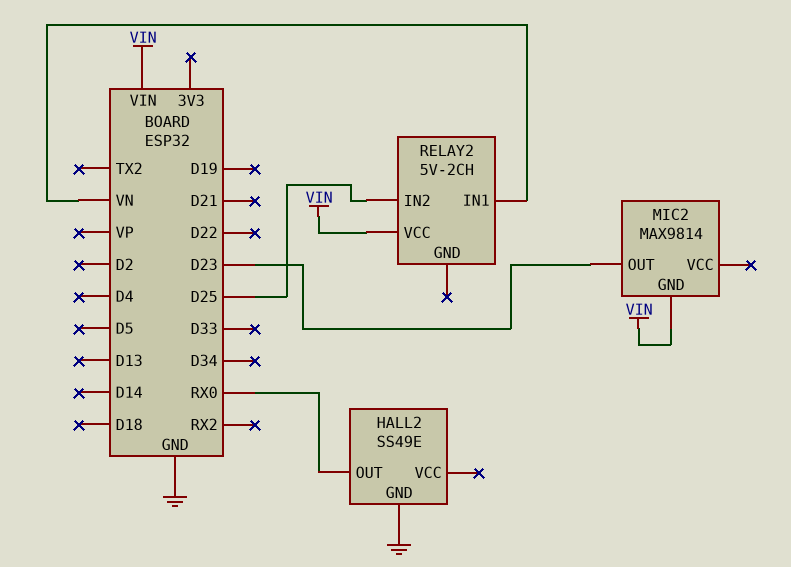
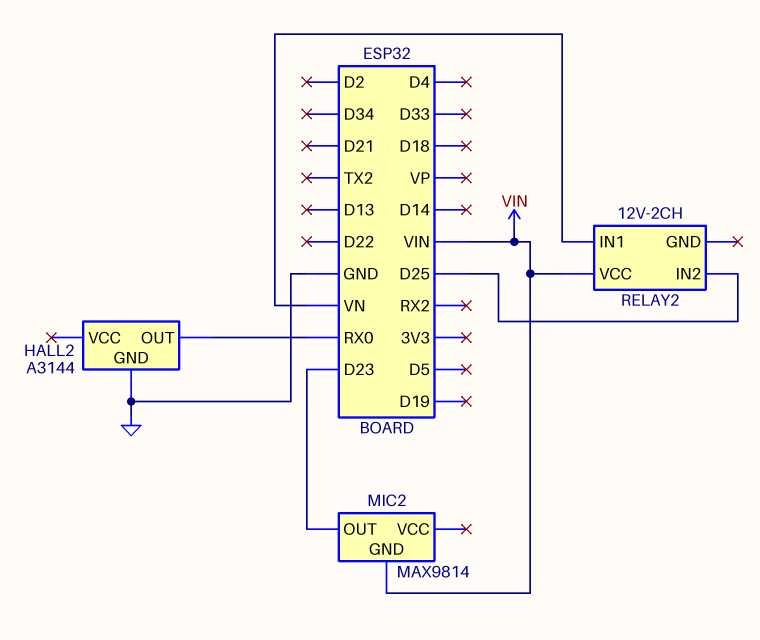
HALL2: SS49E -> A3144
RELAY2: 5V-2CH -> 12V-2CH

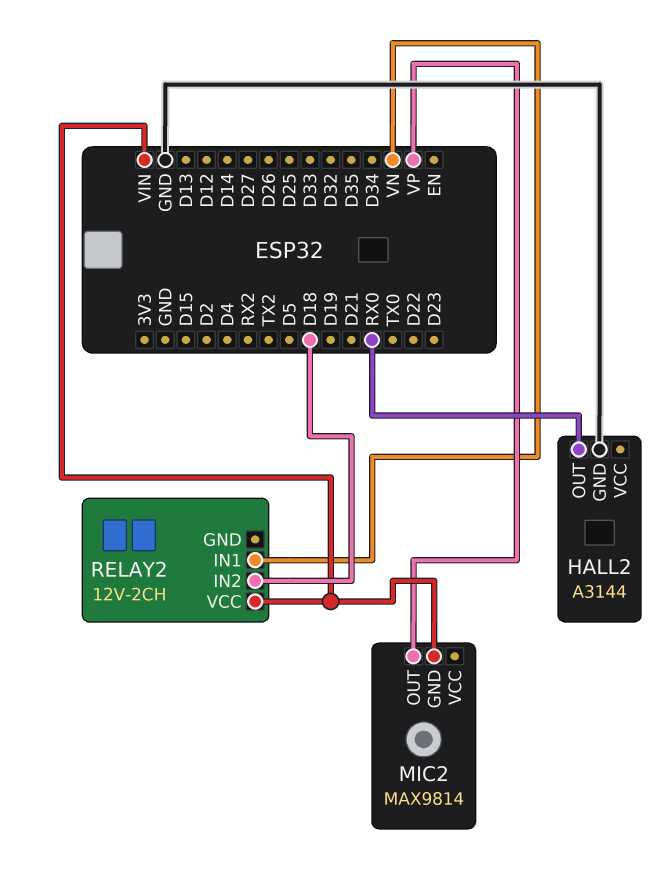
MIC2 pin OUT: D23 -> VP
RELAY2 pin IN2: D25 -> D18

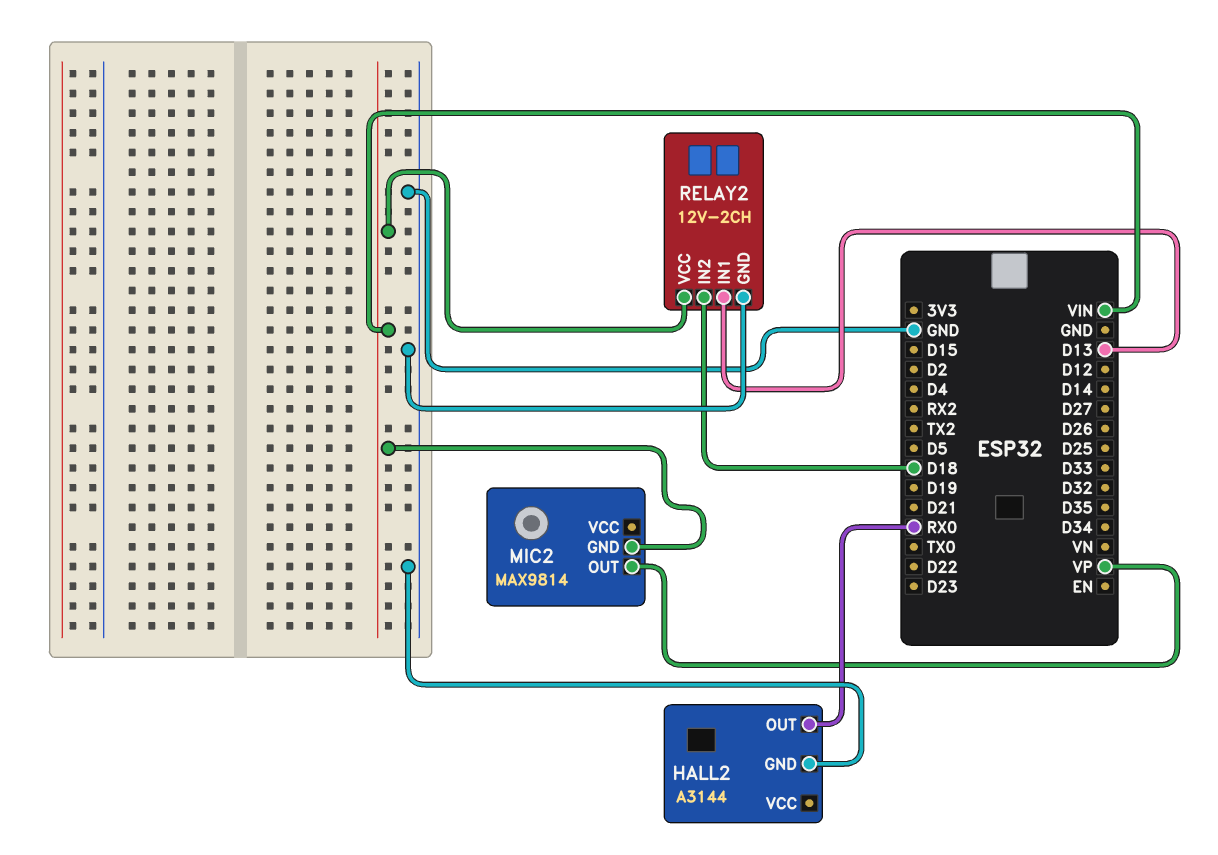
RELAY2 pin GND: none -> GND
RELAY2 pin IN1: VN -> D13

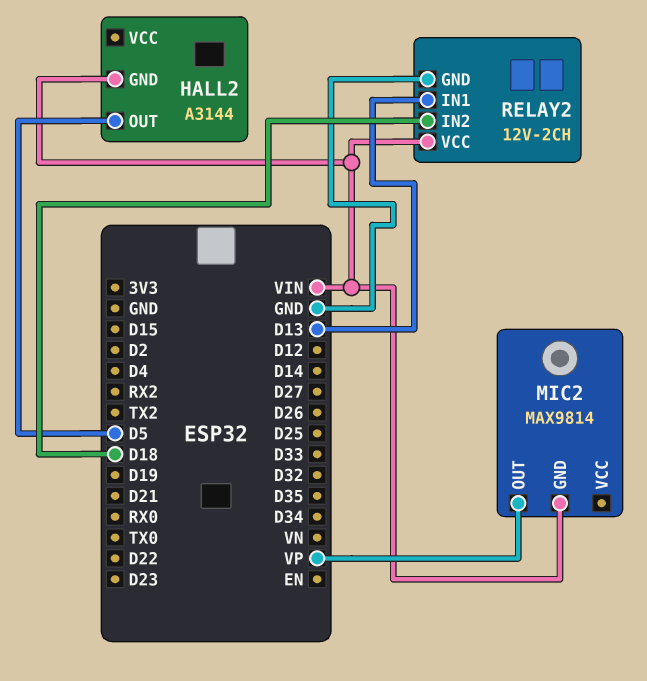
HALL2 pin GND: GND -> VIN
HALL2 pin OUT: RX0 -> D5

